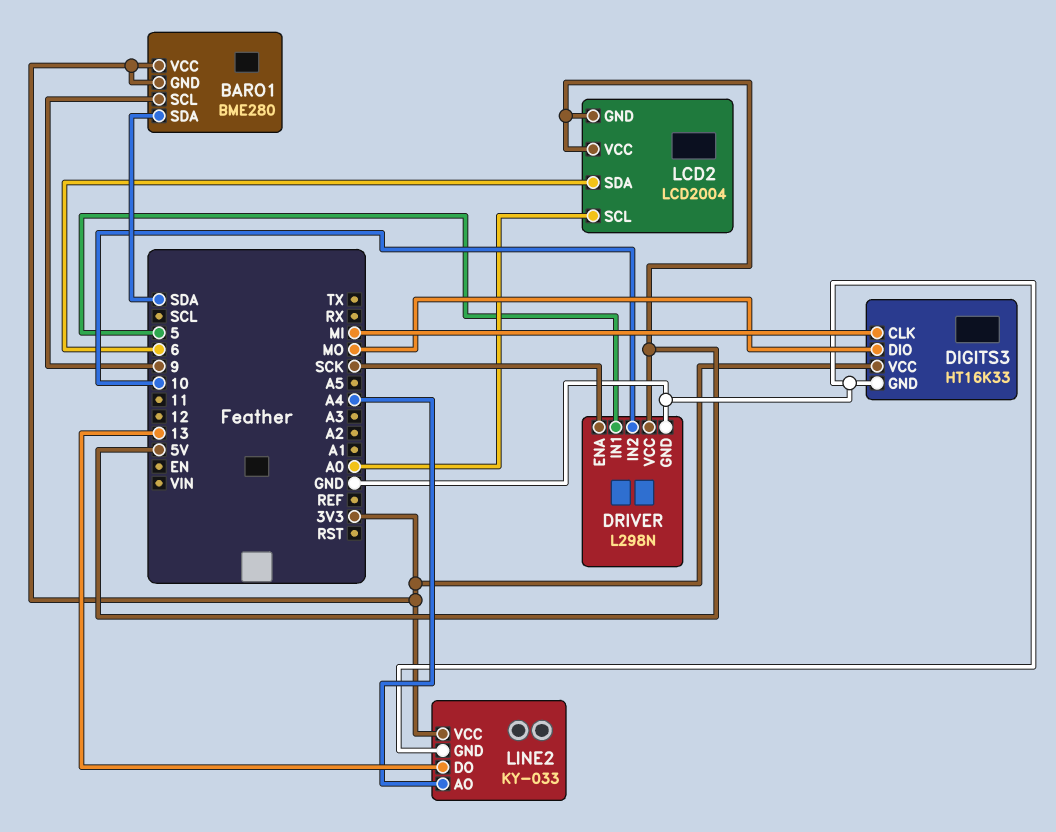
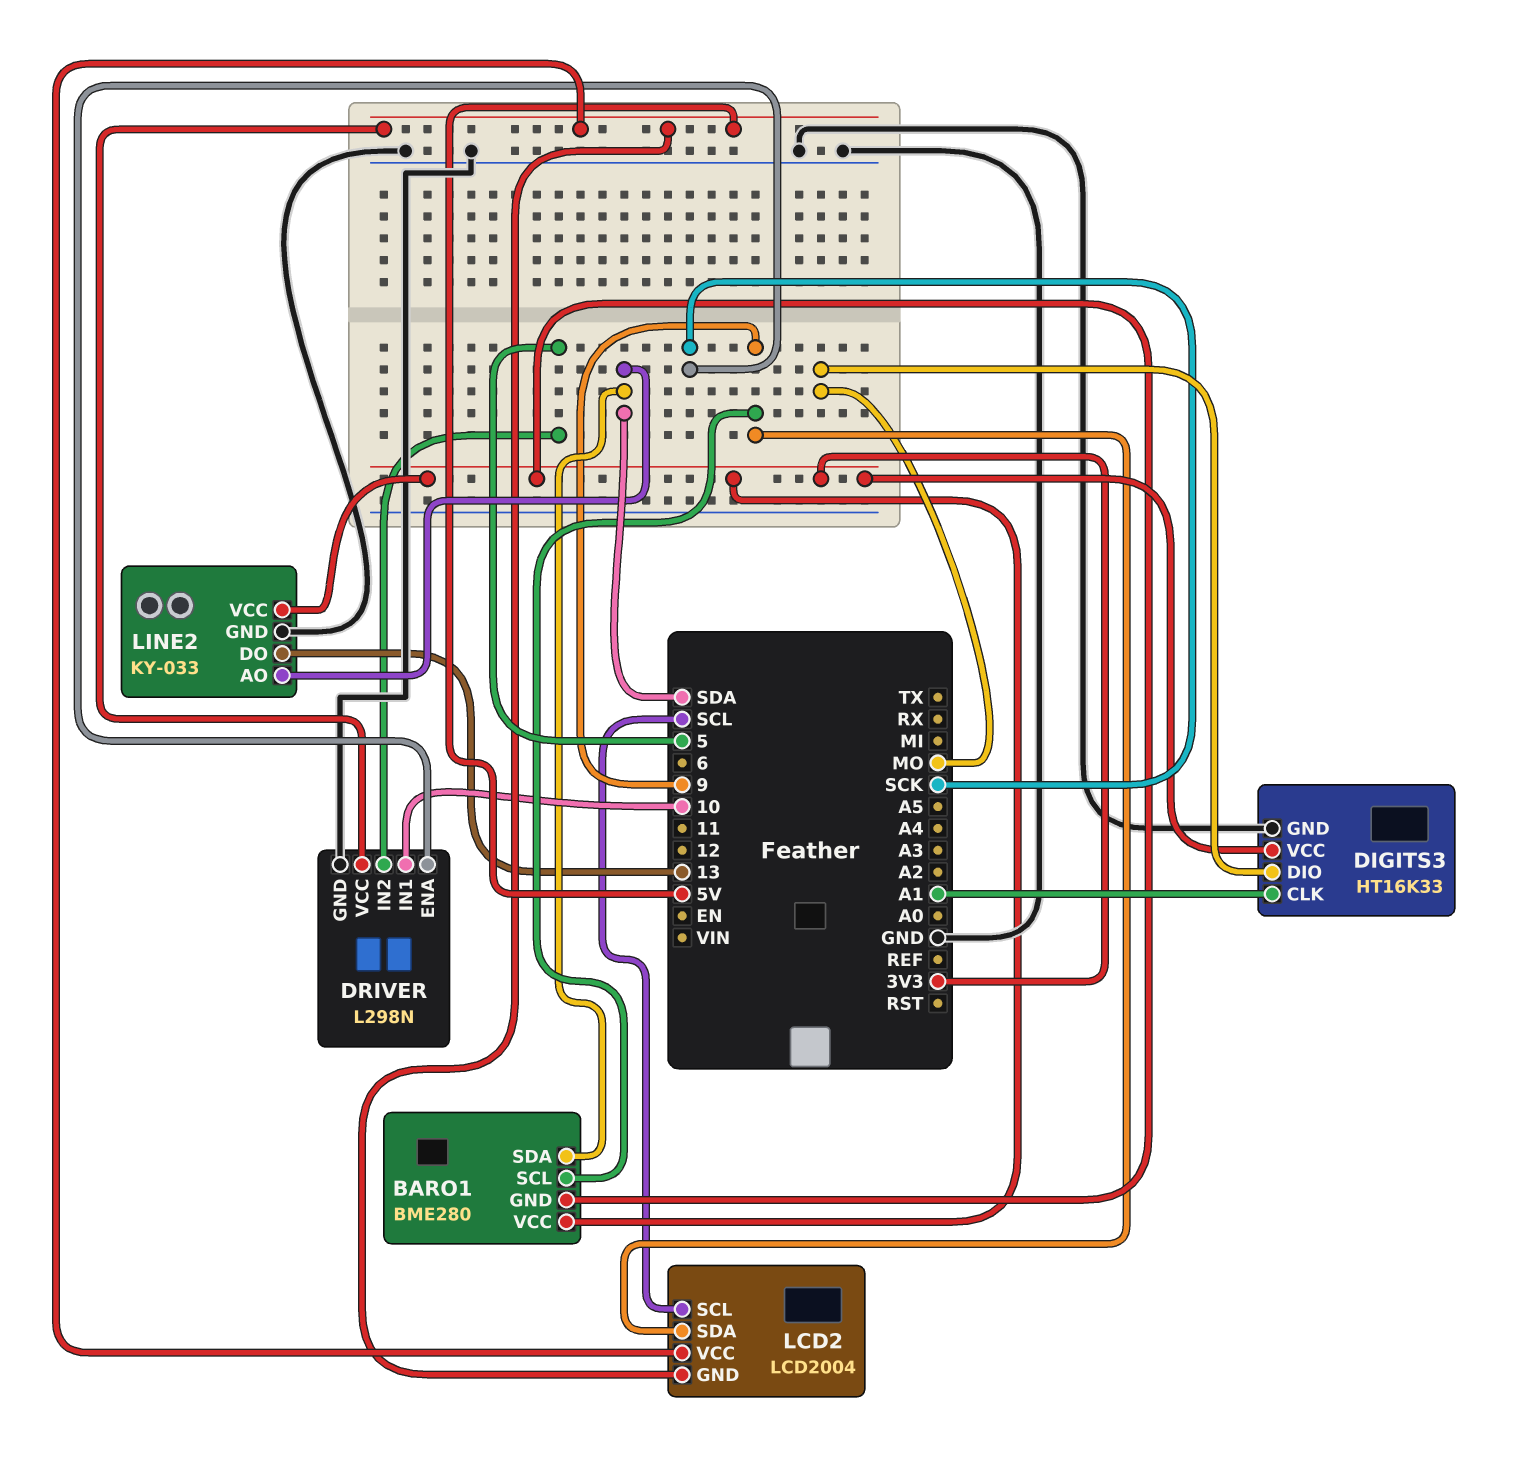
DIGITS3 pin CLK: MI -> A1
DRIVER pin IN1: 5 -> 10
DRIVER pin IN2: 10 -> 5
LCD2 pin SCL: A0 -> SCL
LCD2 pin SDA: 6 -> 9
LINE2 pin AO: A4 -> SDA

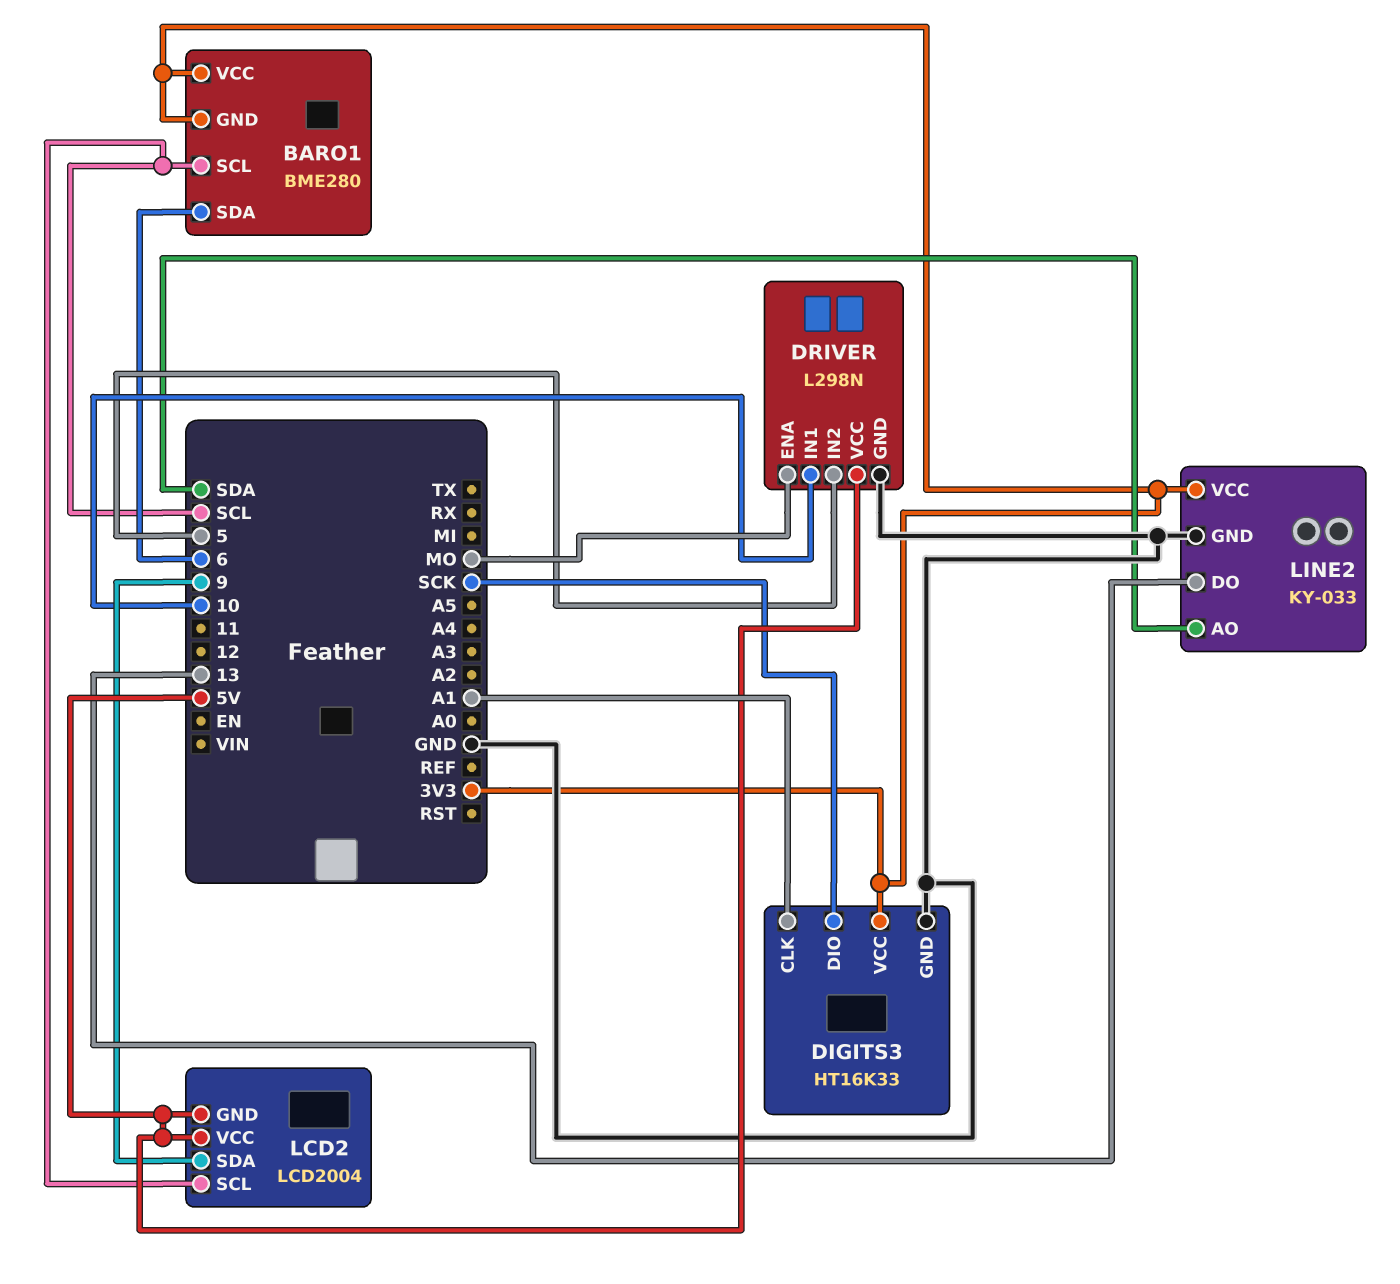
BARO1 pin SCL: 9 -> SCL
BARO1 pin SDA: SDA -> 6
DIGITS3 pin DIO: MO -> SCK
DRIVER pin ENA: SCK -> MO

